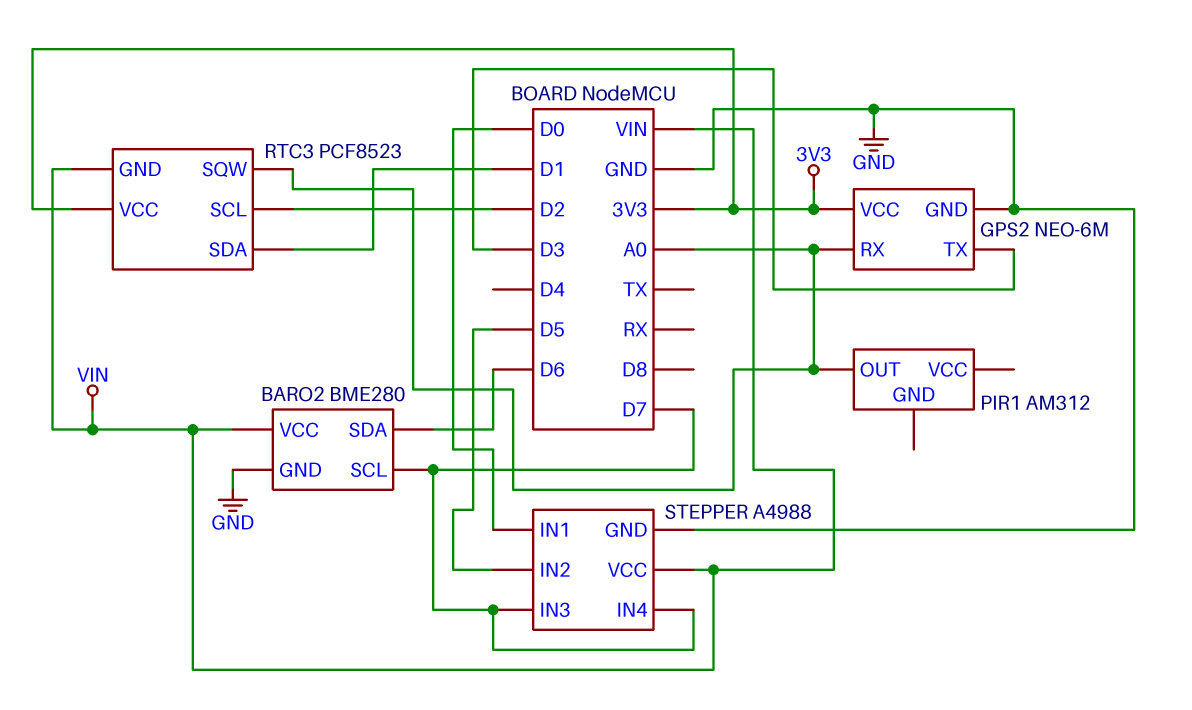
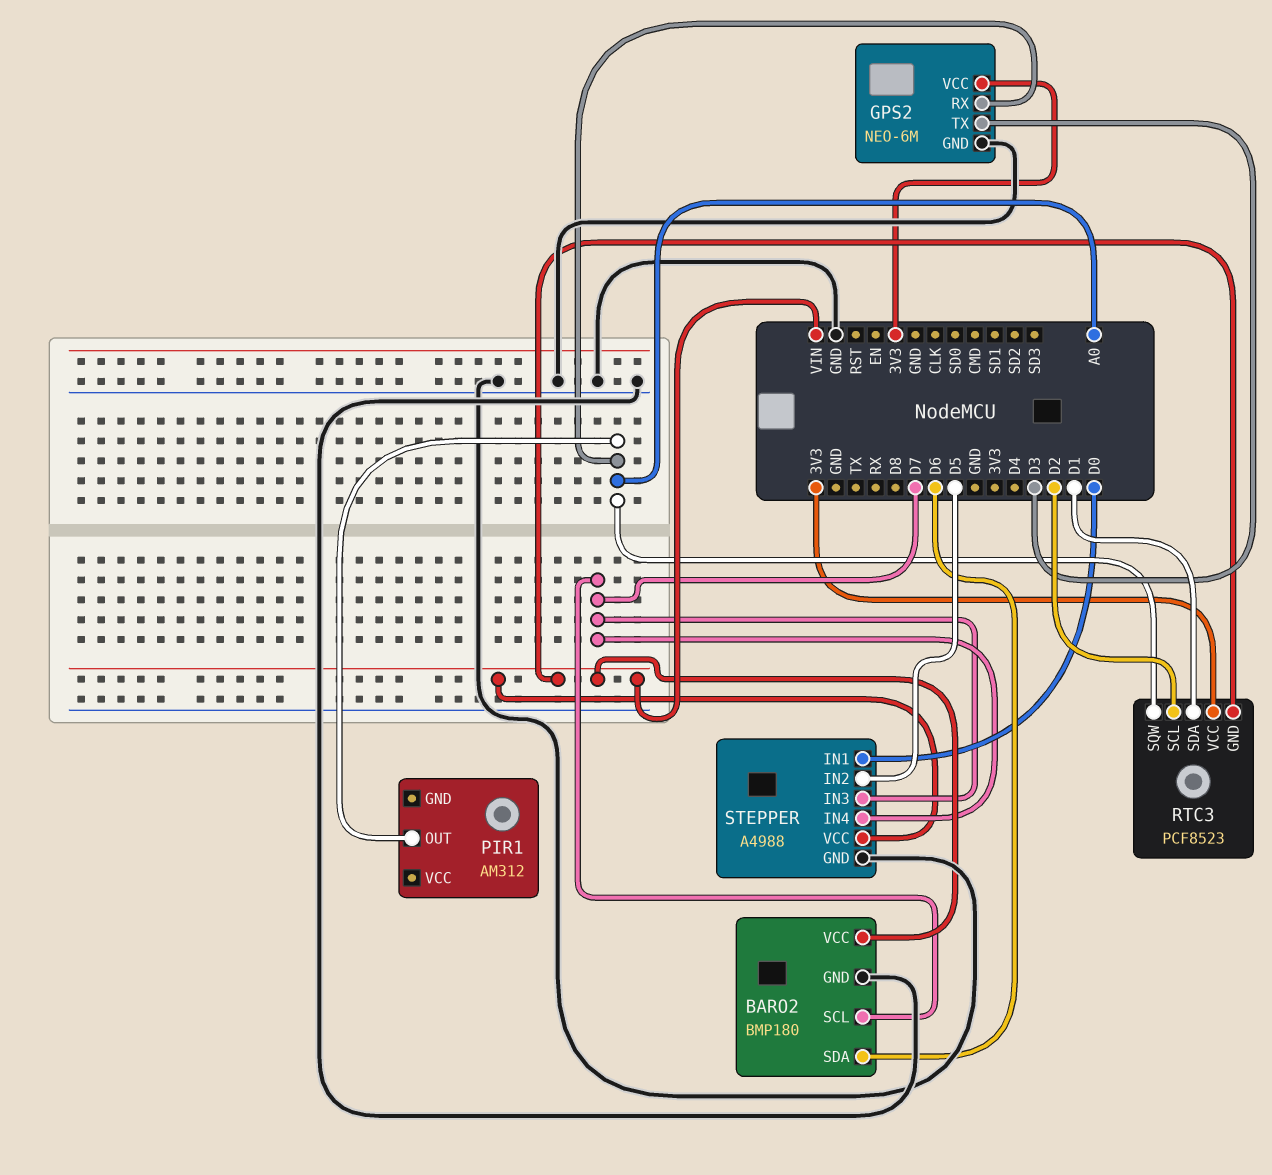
BARO2: BME280 -> BMP180

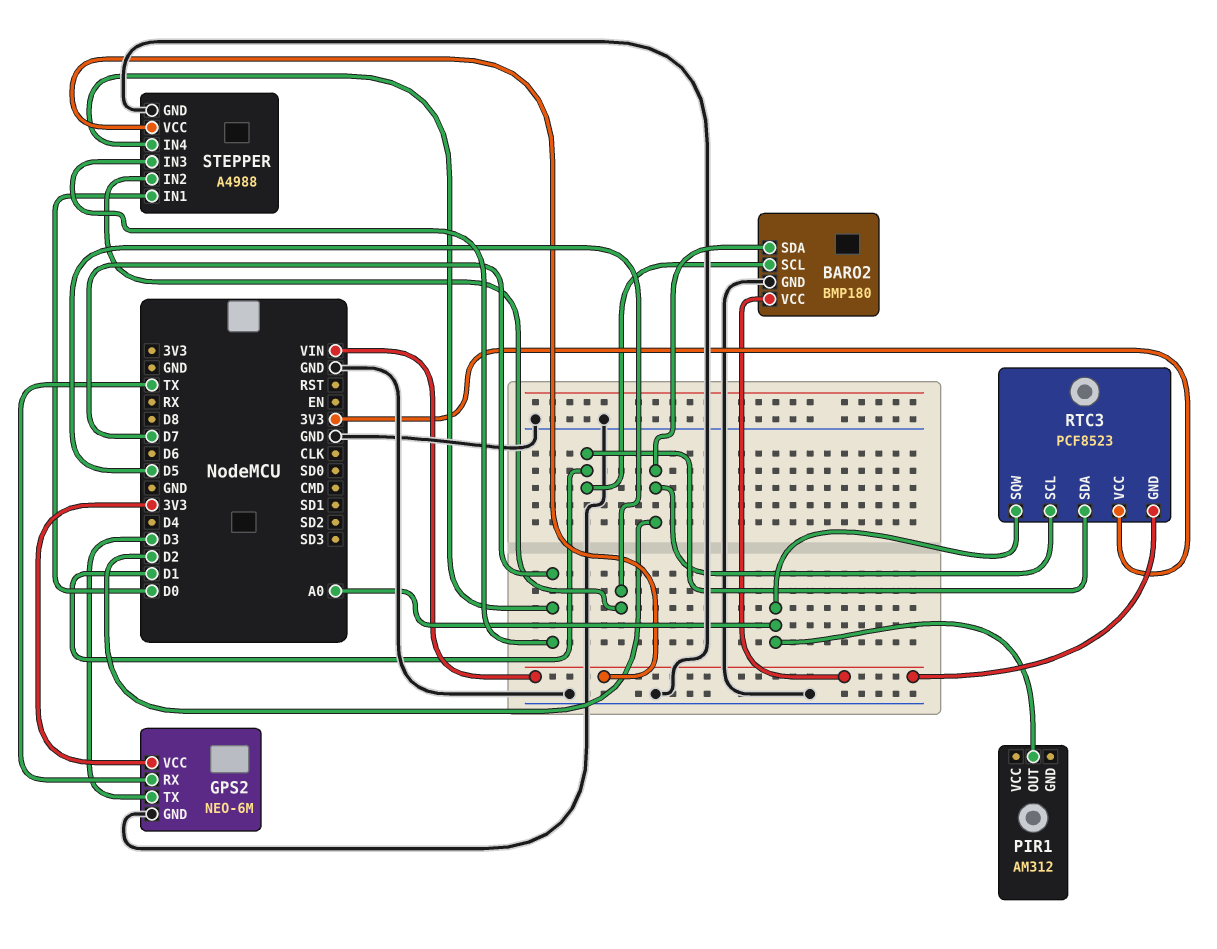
BARO2 pin SCL: D7 -> D1
BARO2 pin SDA: D6 -> D2
GPS2 pin RX: A0 -> TX

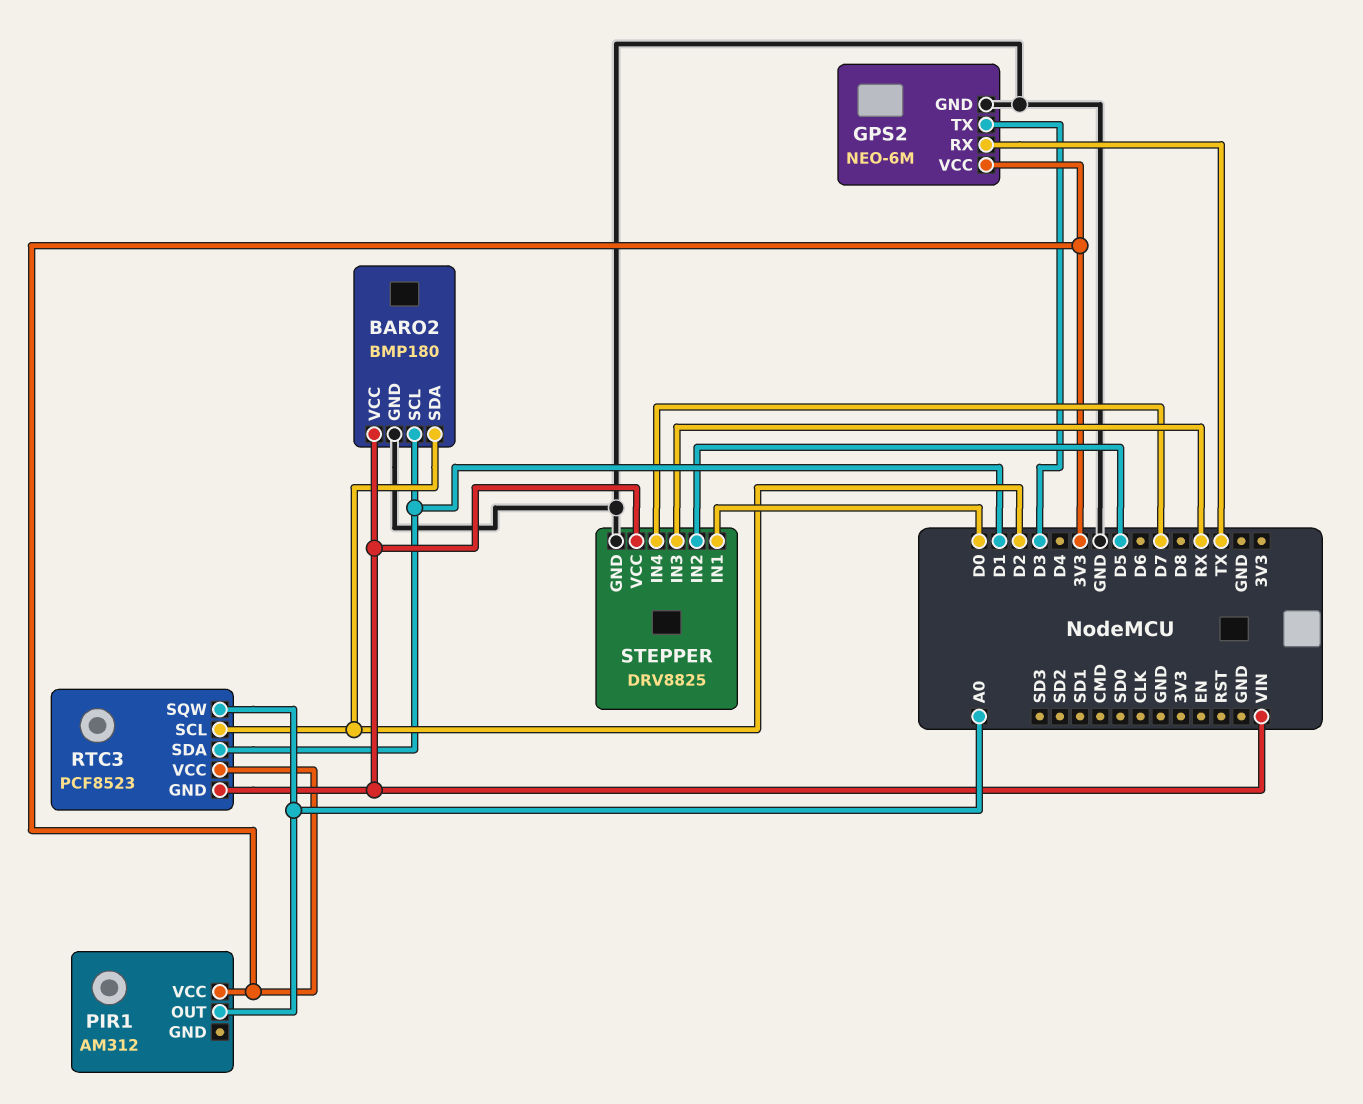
PIR1 pin VCC: none -> 3V3
STEPPER: A4988 -> DRV8825
STEPPER pin IN3: D7 -> RX

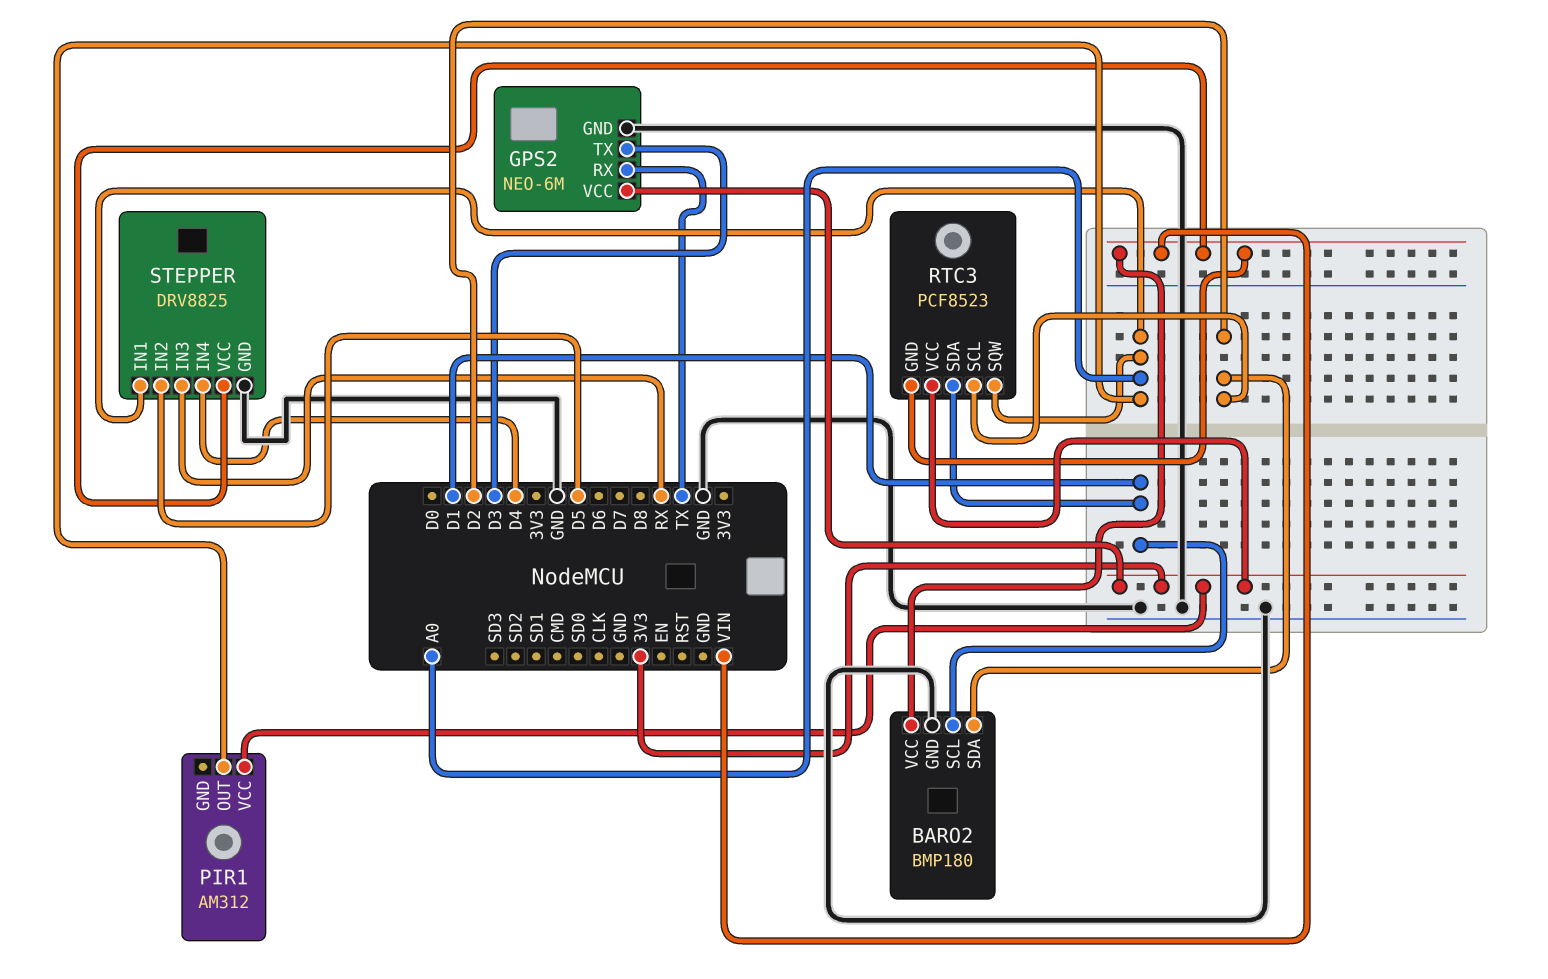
STEPPER pin IN1: D0 -> A0
STEPPER pin IN4: D7 -> D4

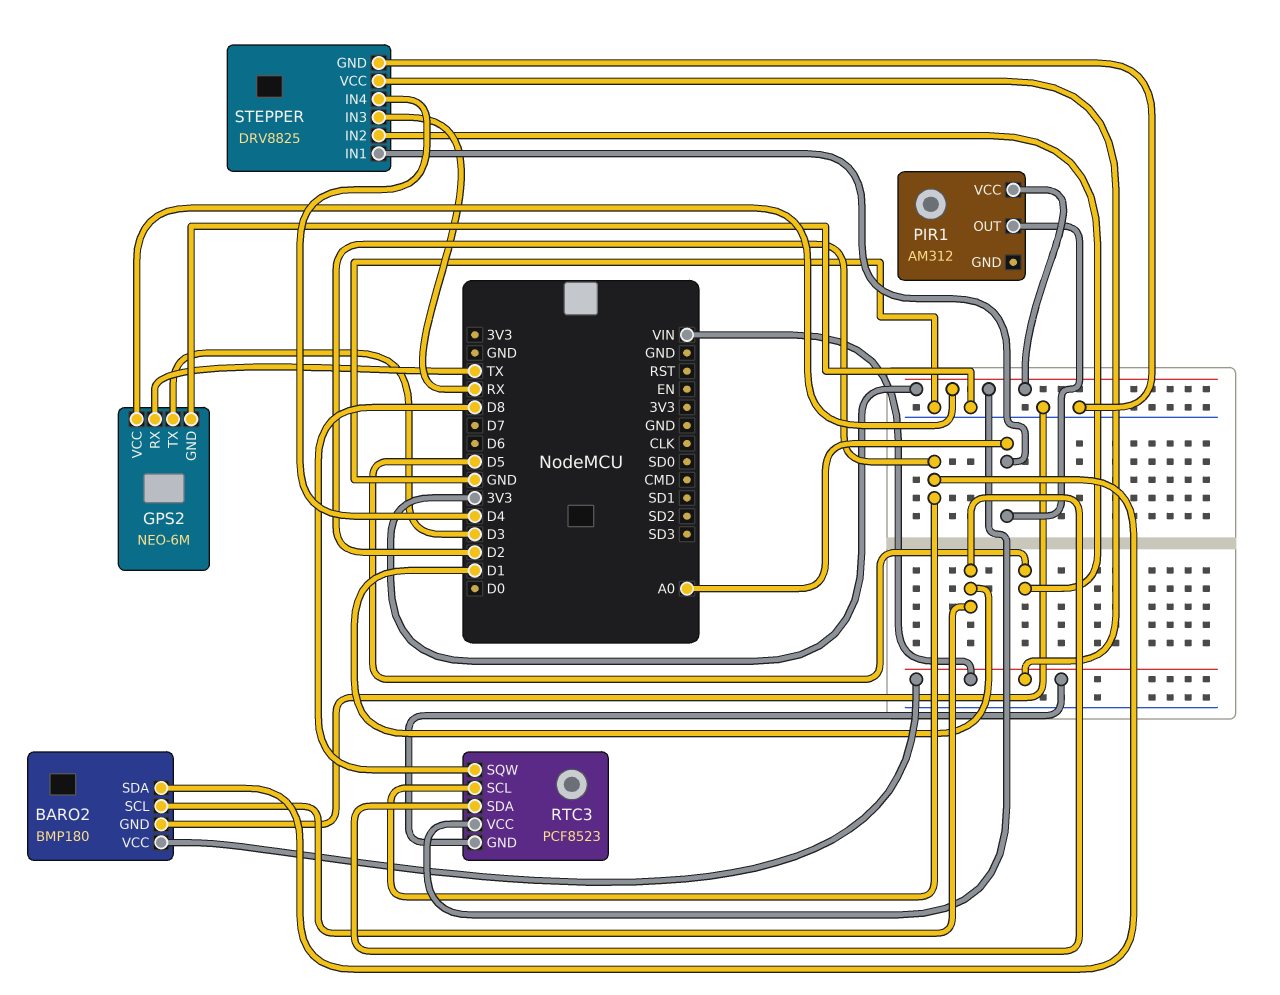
RTC3 pin SQW: A0 -> D8

